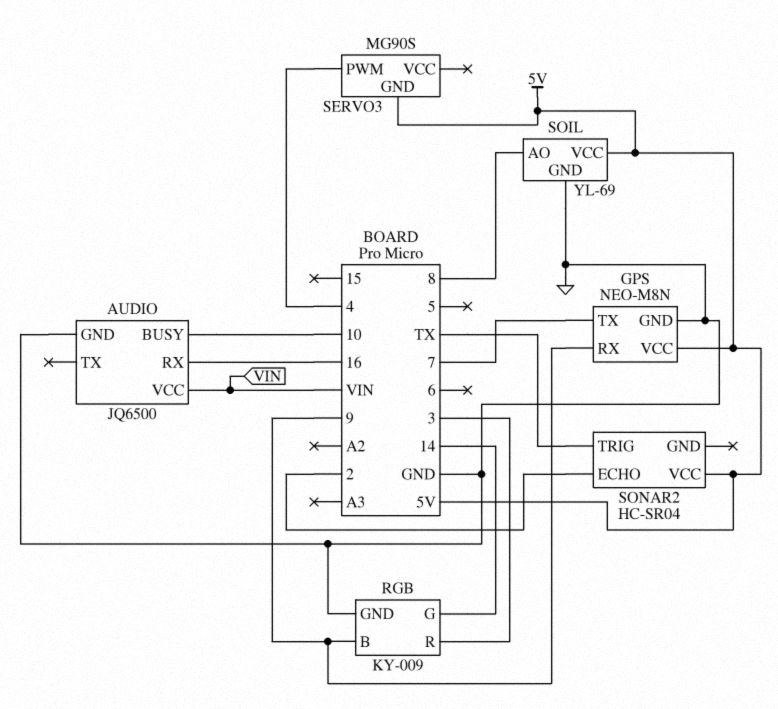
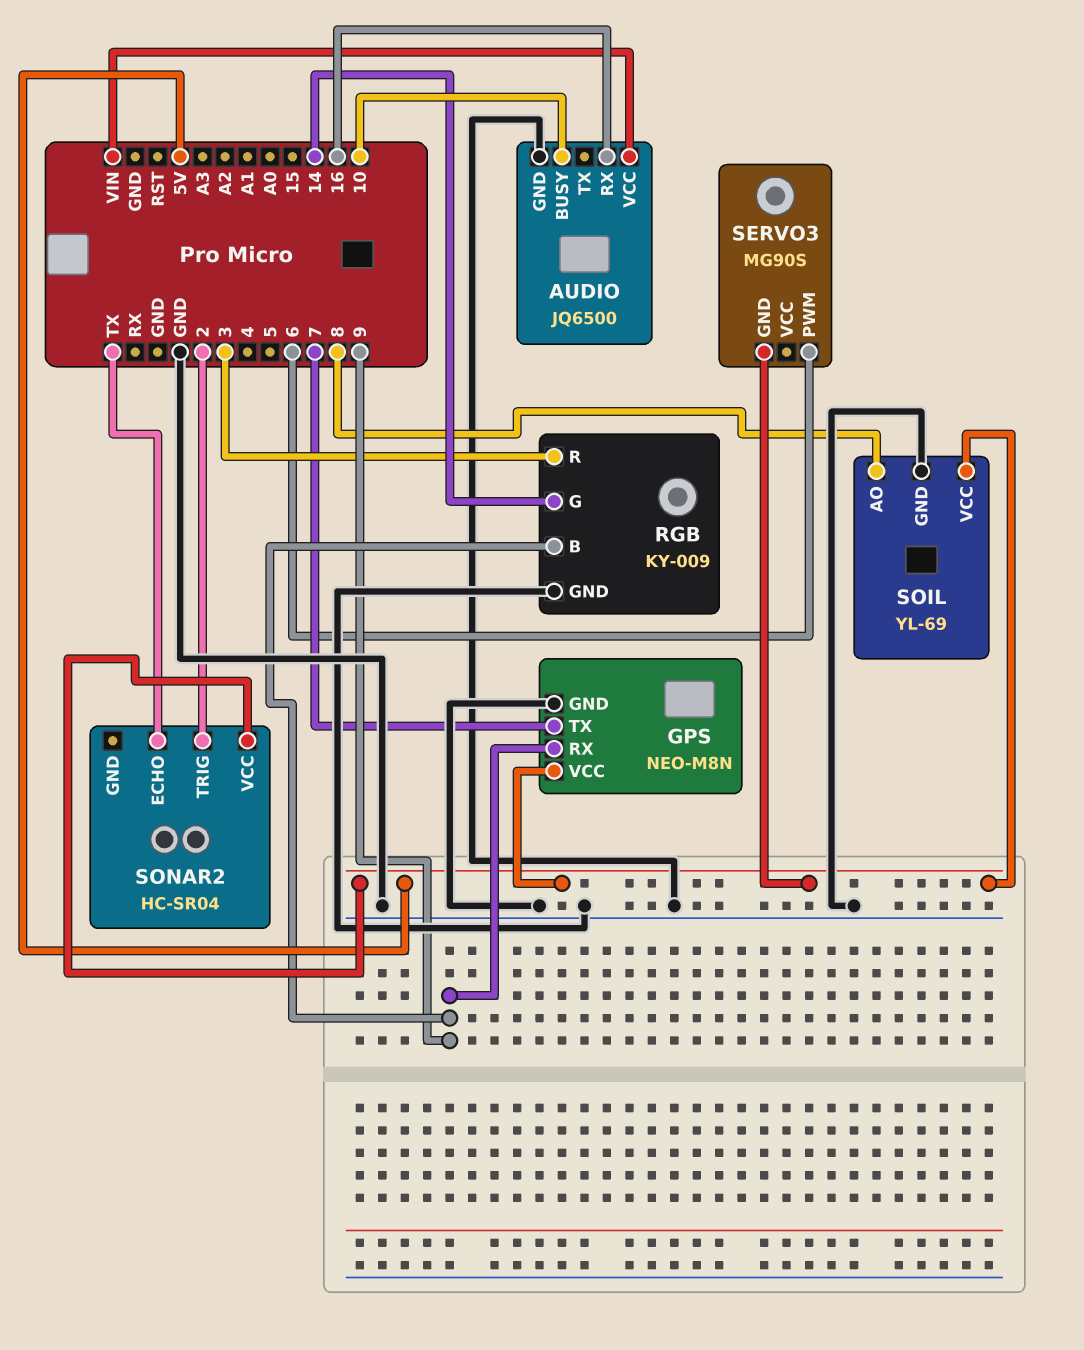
SERVO3 pin PWM: 4 -> 6
SONAR2 pin ECHO: 2 -> TX
SONAR2 pin TRIG: TX -> 2

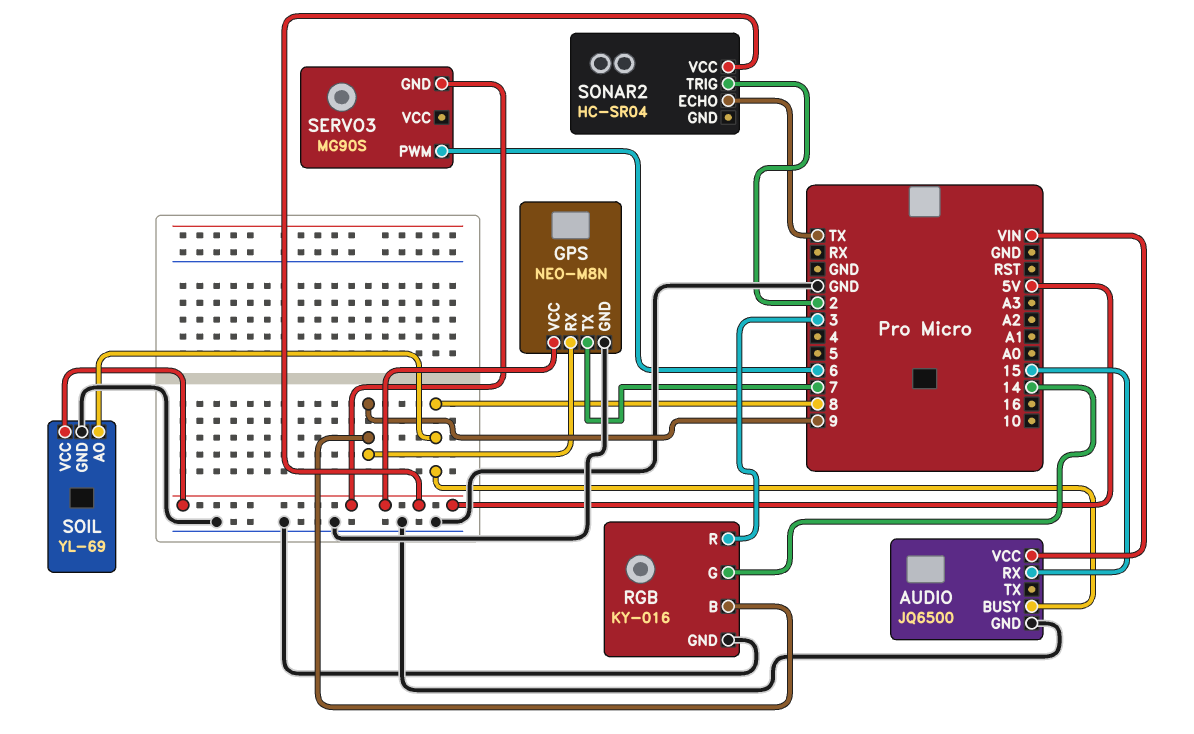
AUDIO pin BUSY: 10 -> 8
AUDIO pin RX: 16 -> 15
RGB: KY-009 -> KY-016

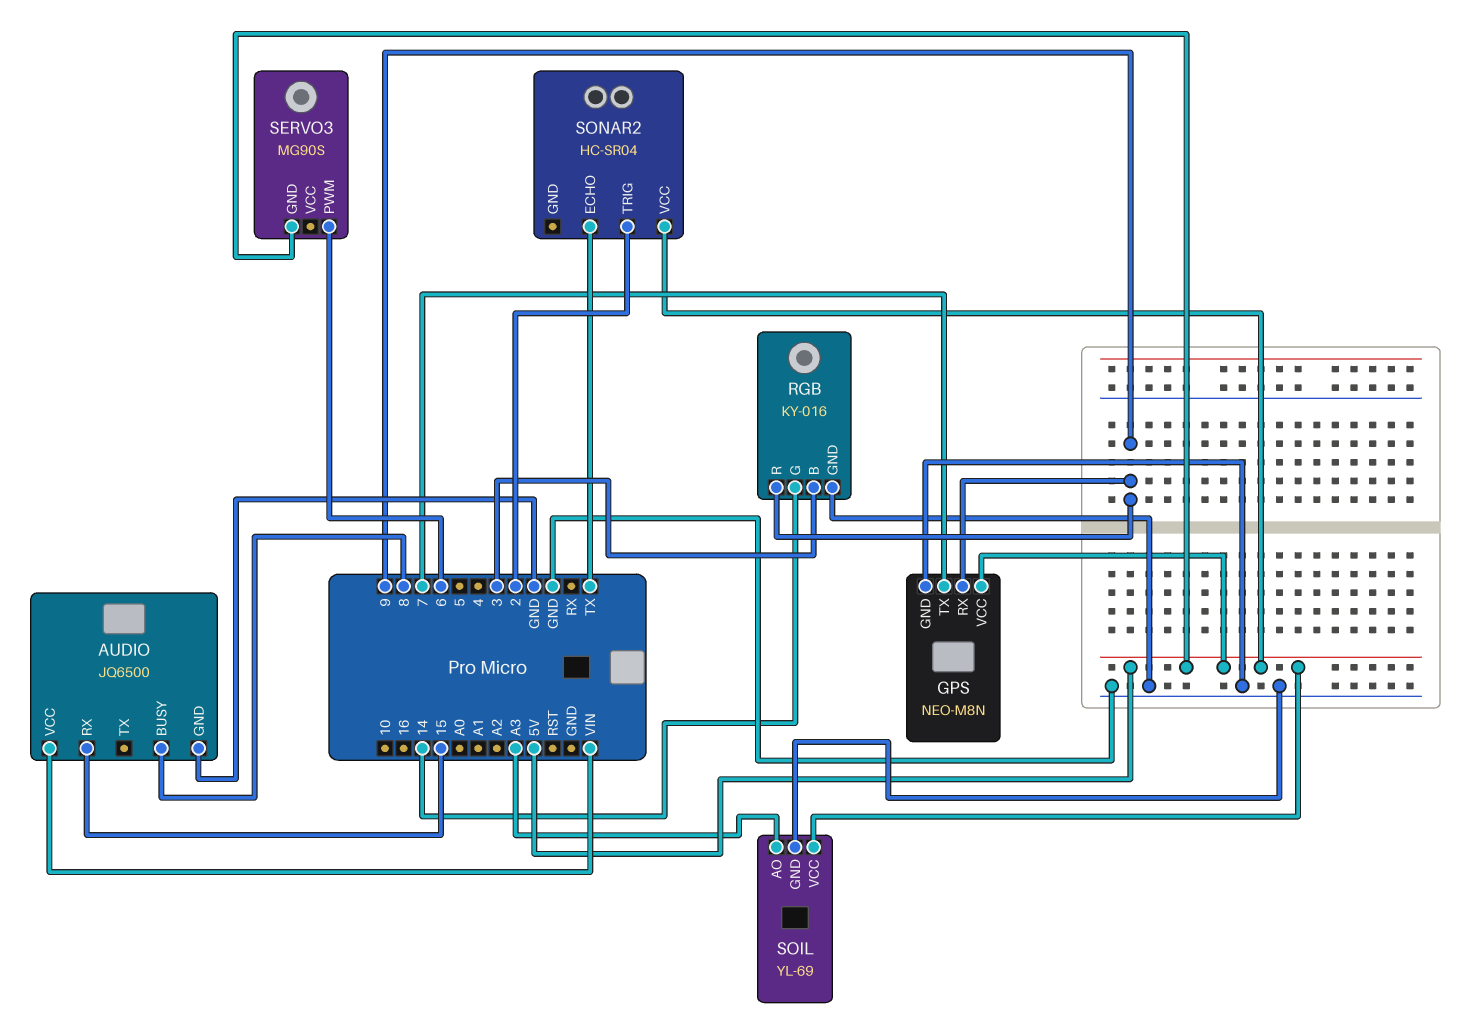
RGB pin B: 9 -> 3
RGB pin R: 3 -> 9
SOIL pin AO: 8 -> A3

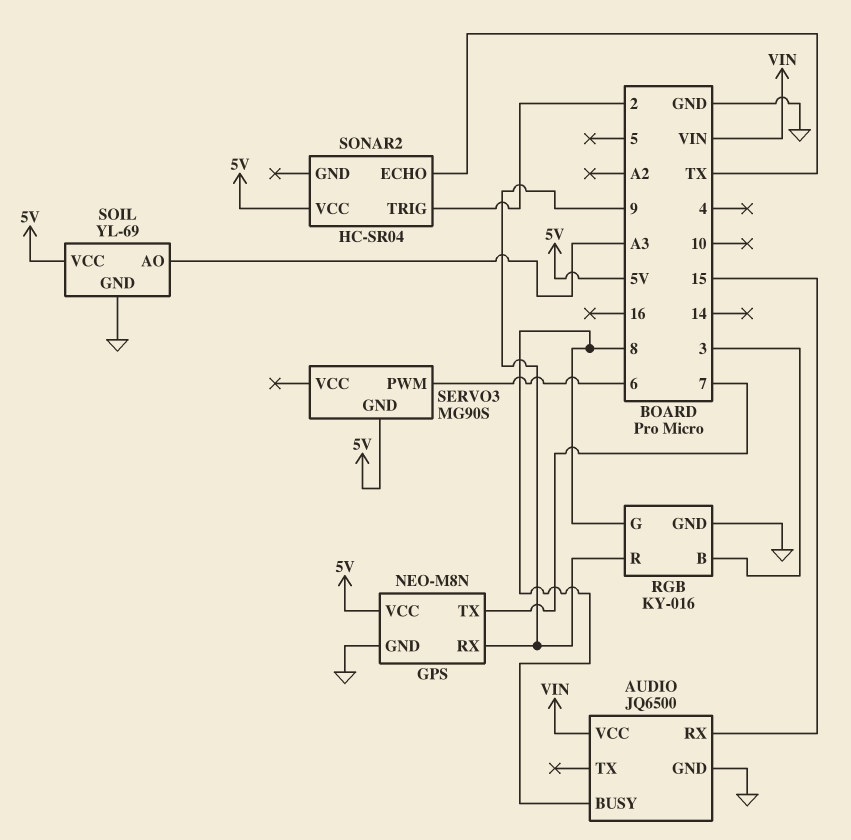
RGB pin G: 14 -> 8

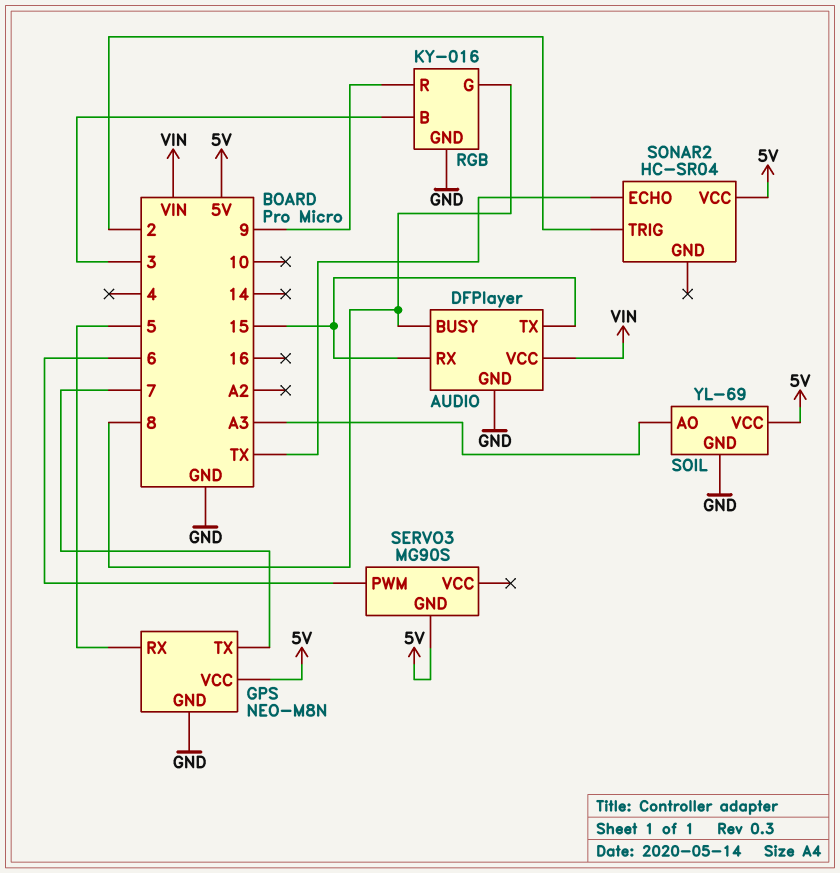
AUDIO: JQ6500 -> DFPlayer
AUDIO pin TX: none -> 15
GPS pin RX: 9 -> 5

